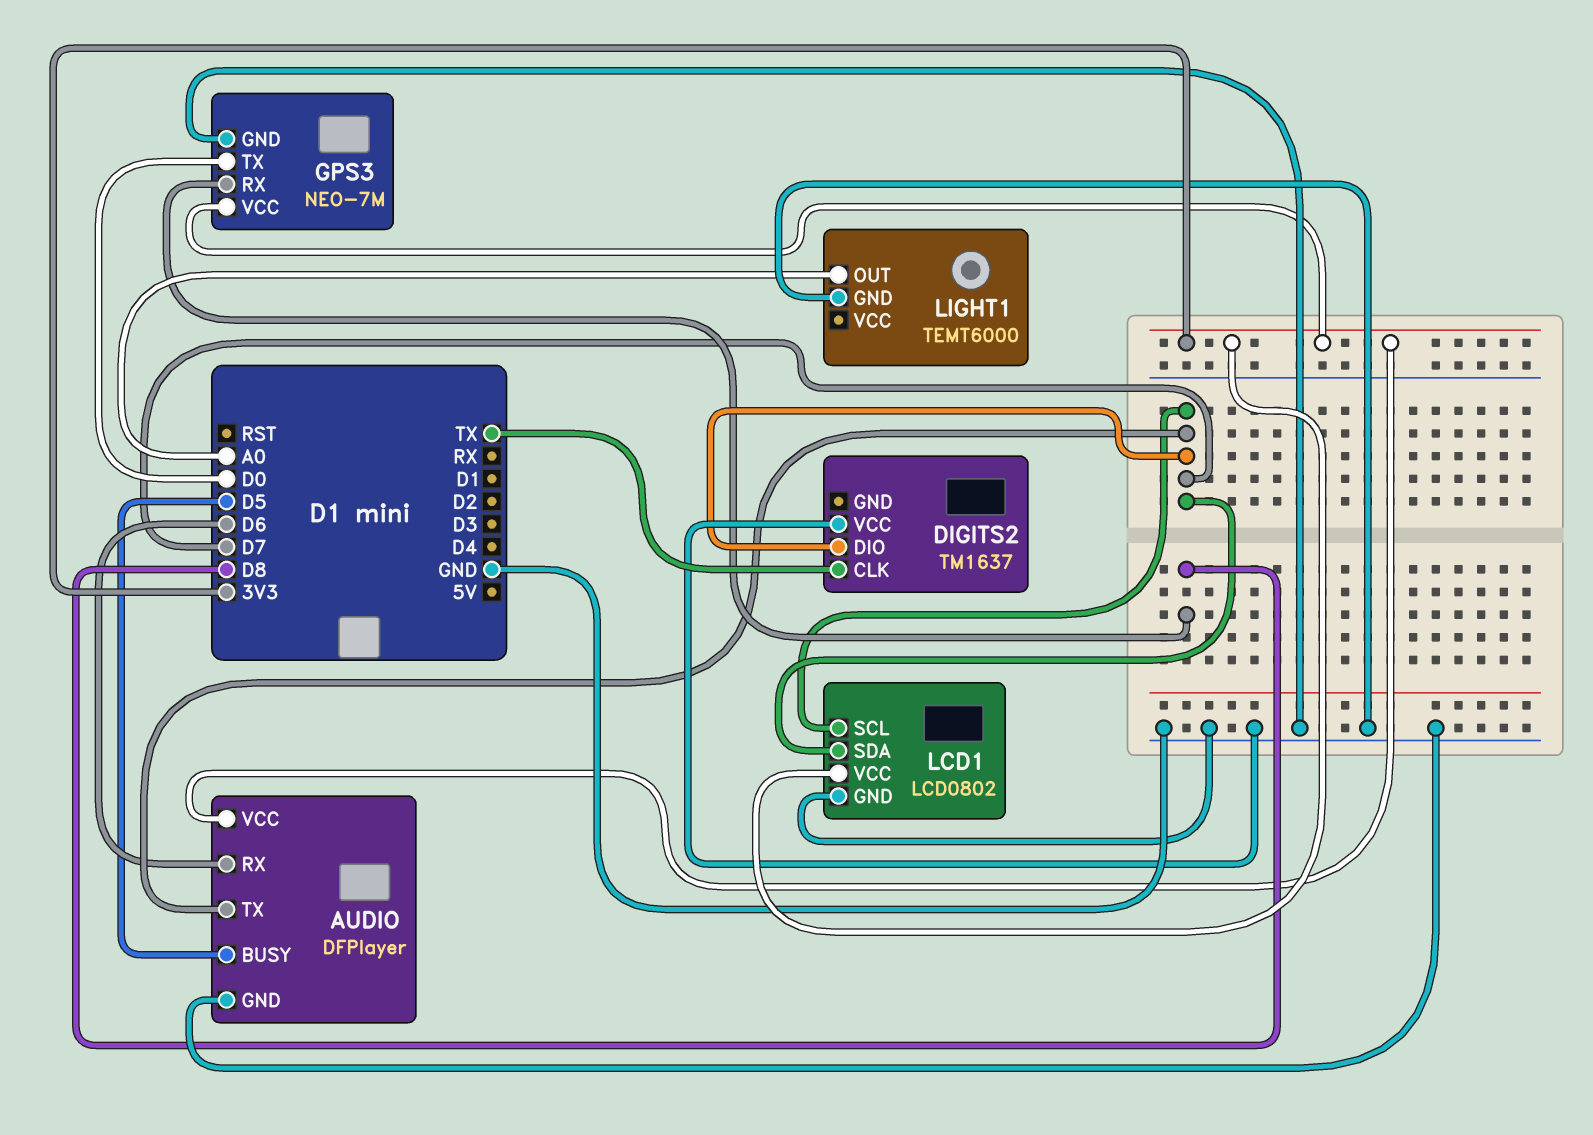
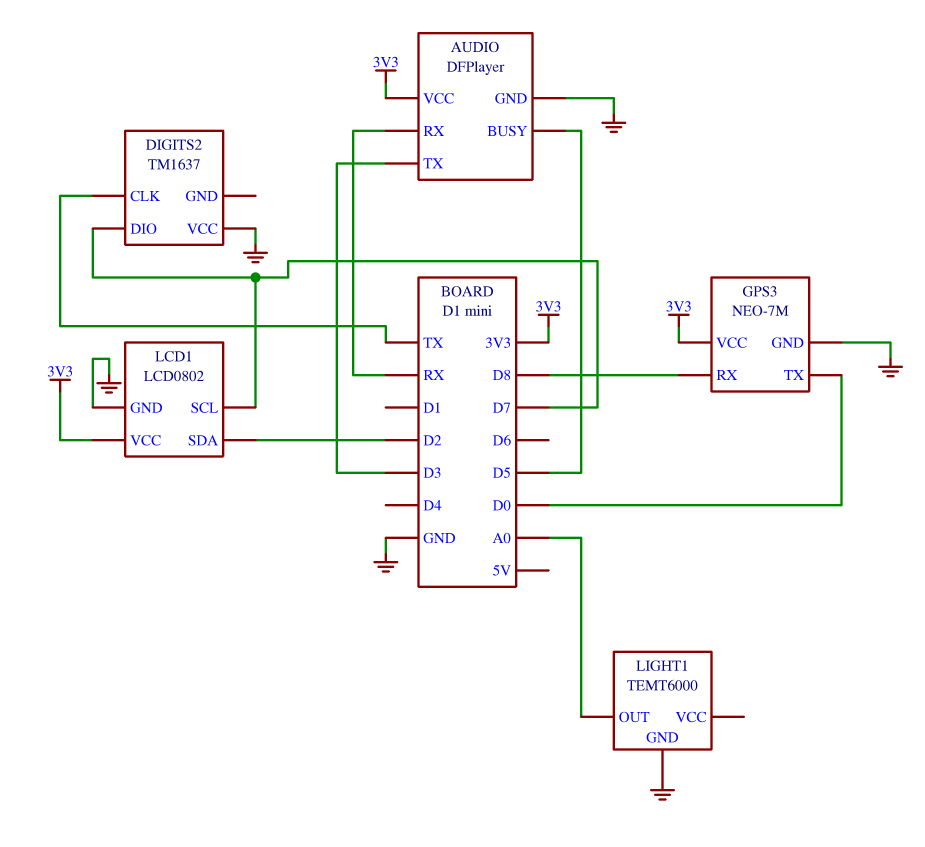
AUDIO pin RX: D6 -> RX
AUDIO pin TX: D7 -> D3
LCD1 pin SDA: D7 -> D2

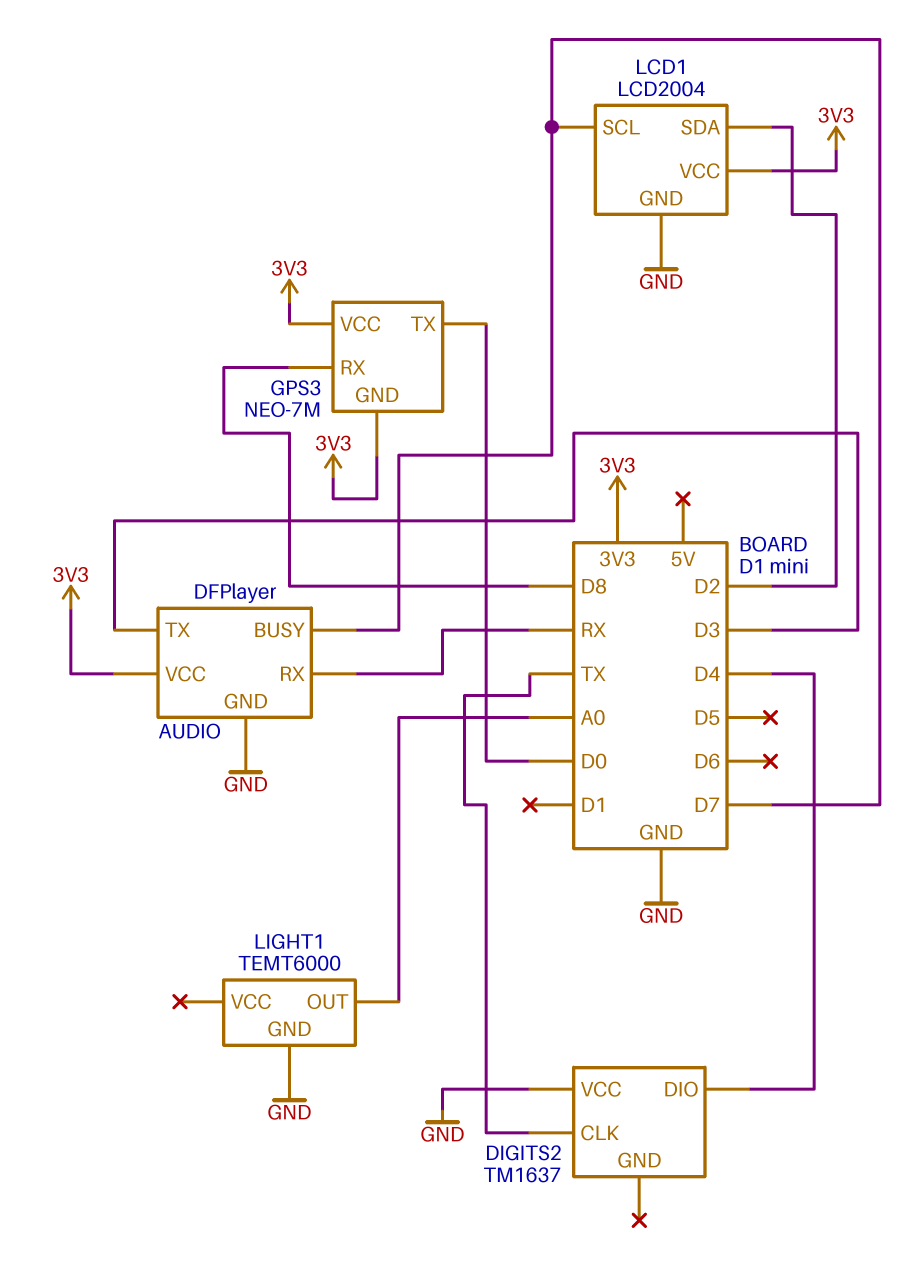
AUDIO pin BUSY: D5 -> D7
DIGITS2 pin DIO: D7 -> D4
GPS3 pin GND: GND -> 3V3
LCD1: LCD0802 -> LCD2004

